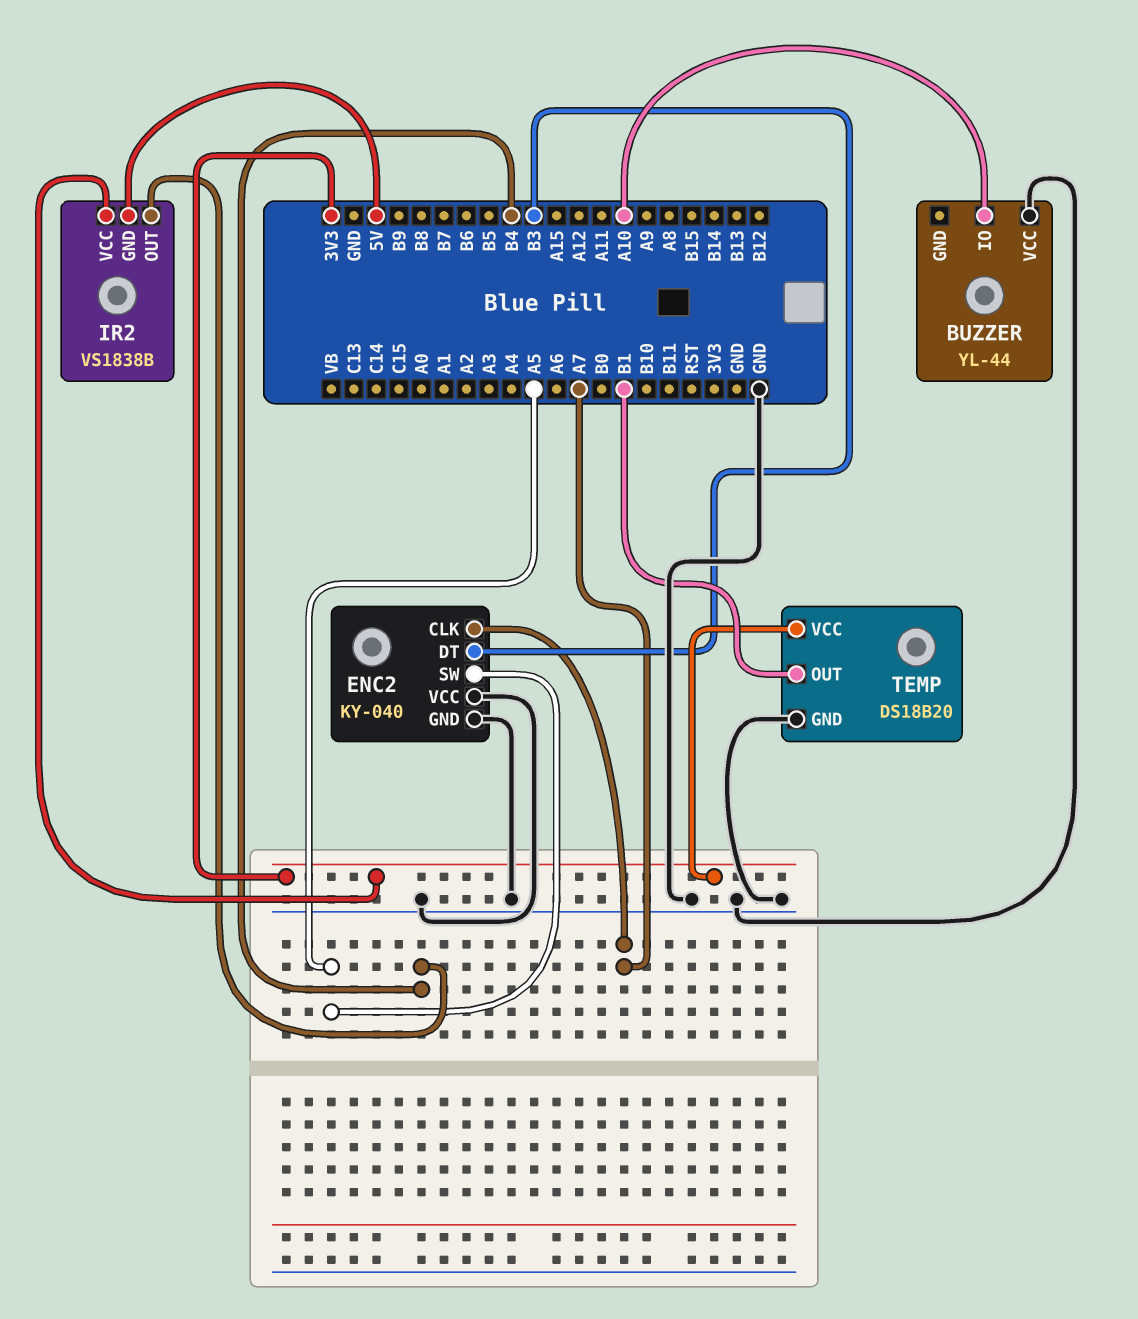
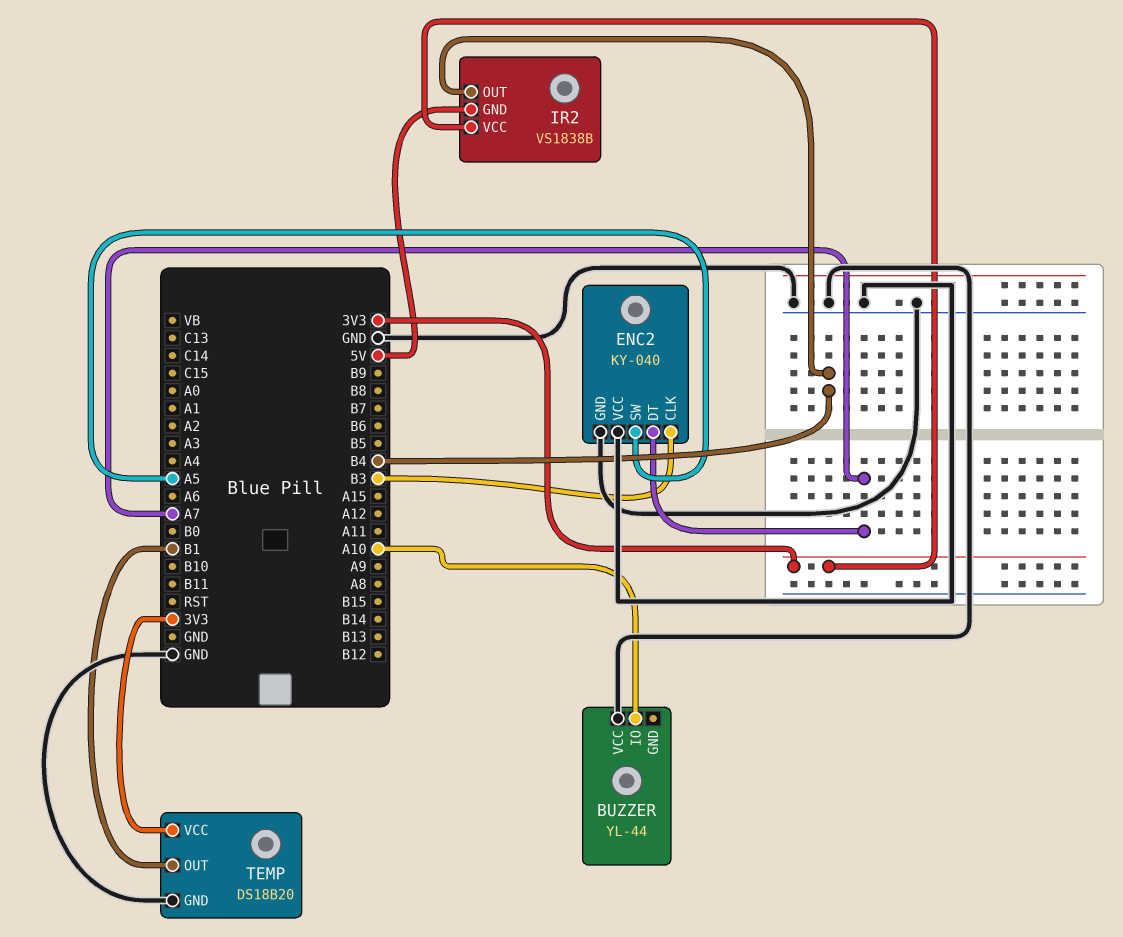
ENC2 pin CLK: A7 -> B3
ENC2 pin DT: B3 -> A7

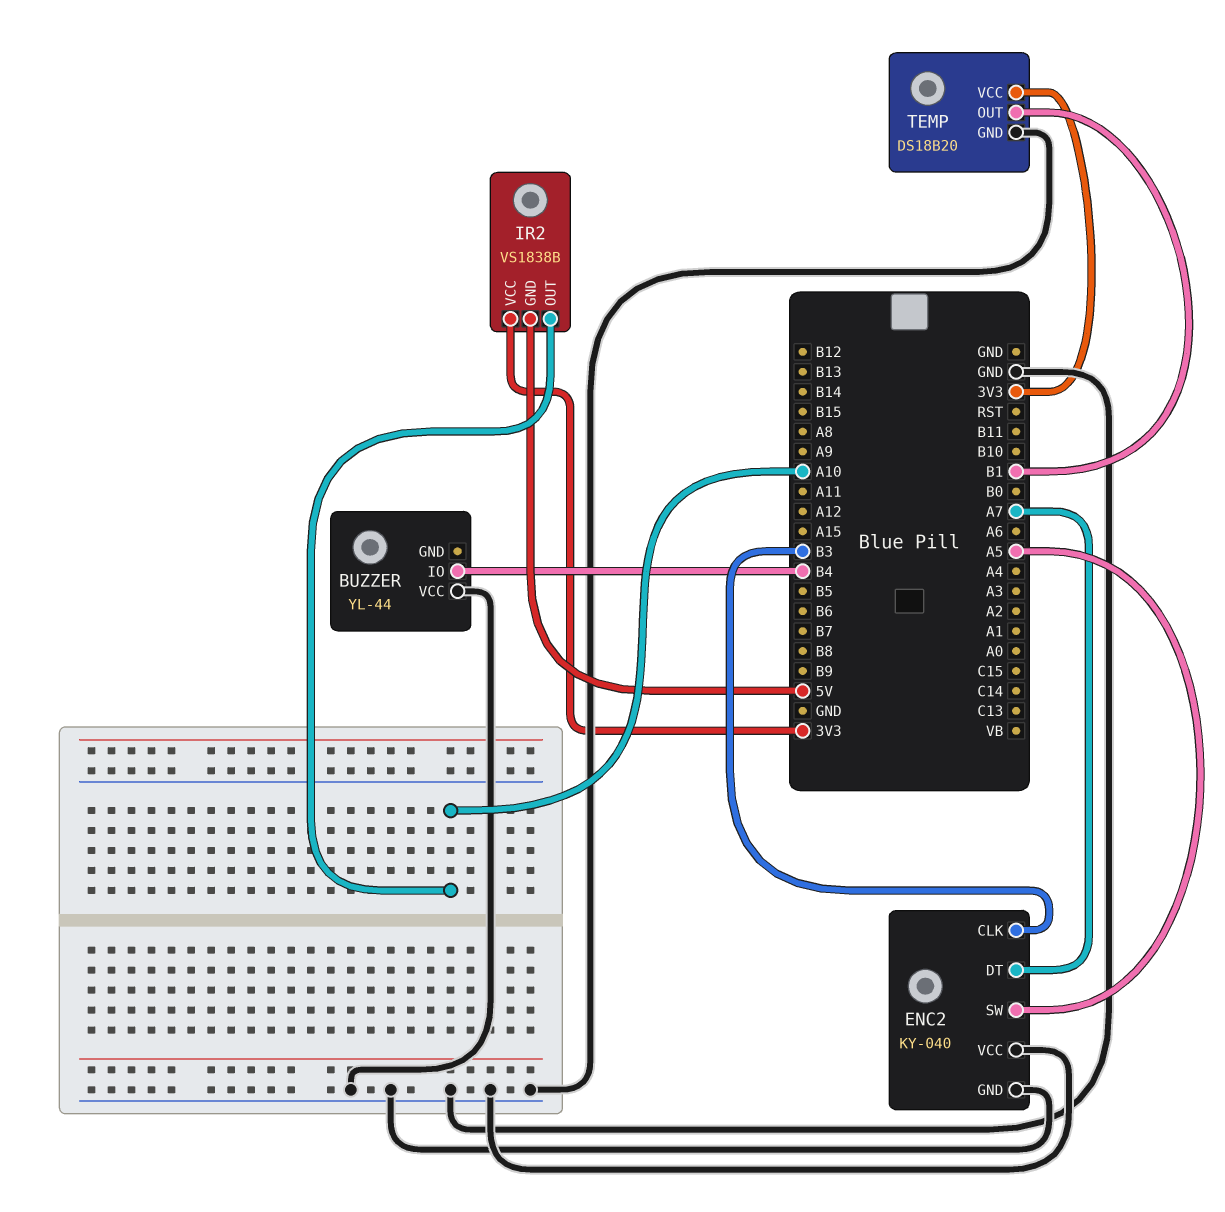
BUZZER pin IO: A10 -> B4
IR2 pin OUT: B4 -> A10

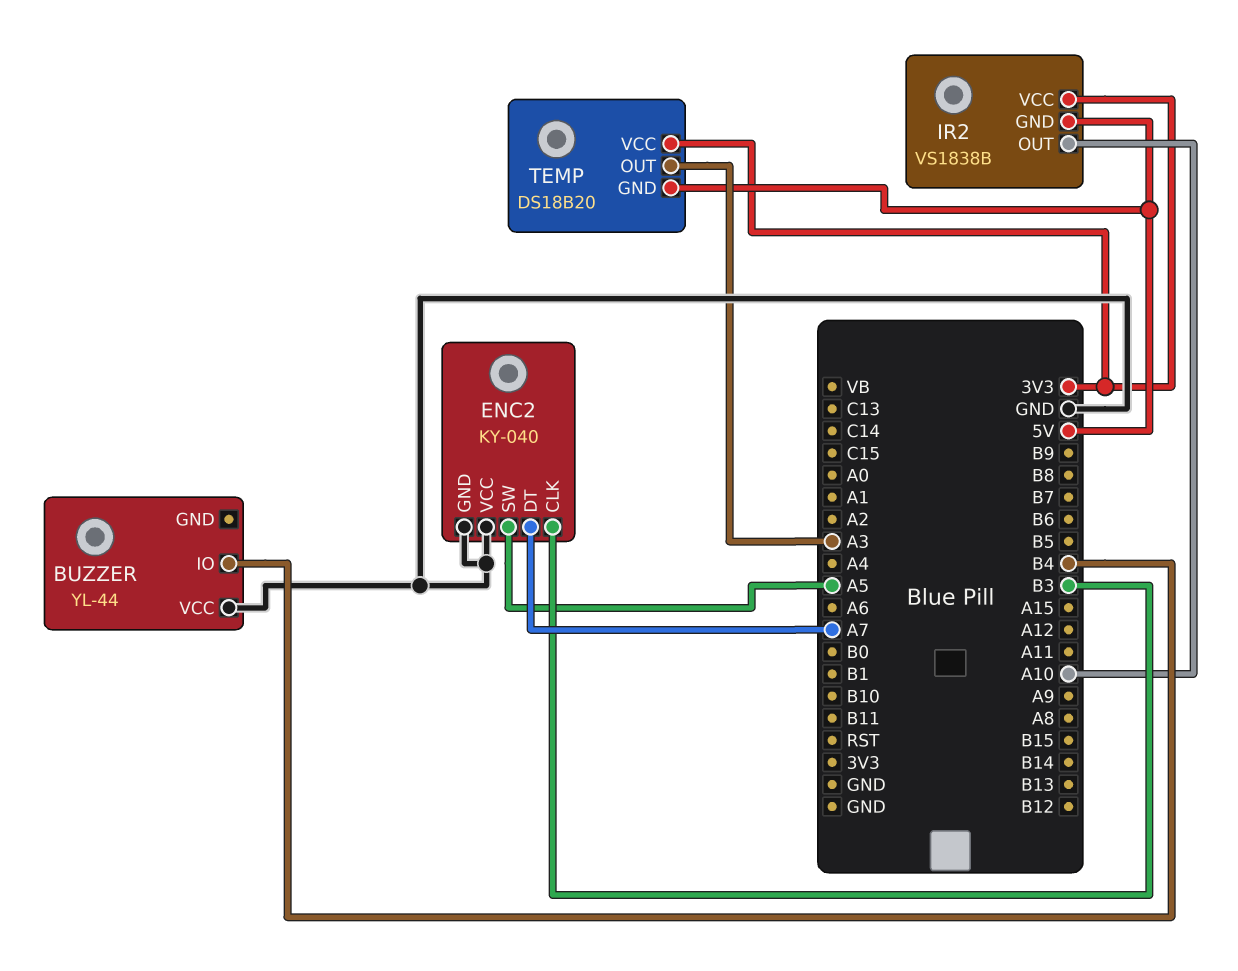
TEMP pin GND: GND -> 5V
TEMP pin OUT: B1 -> A3

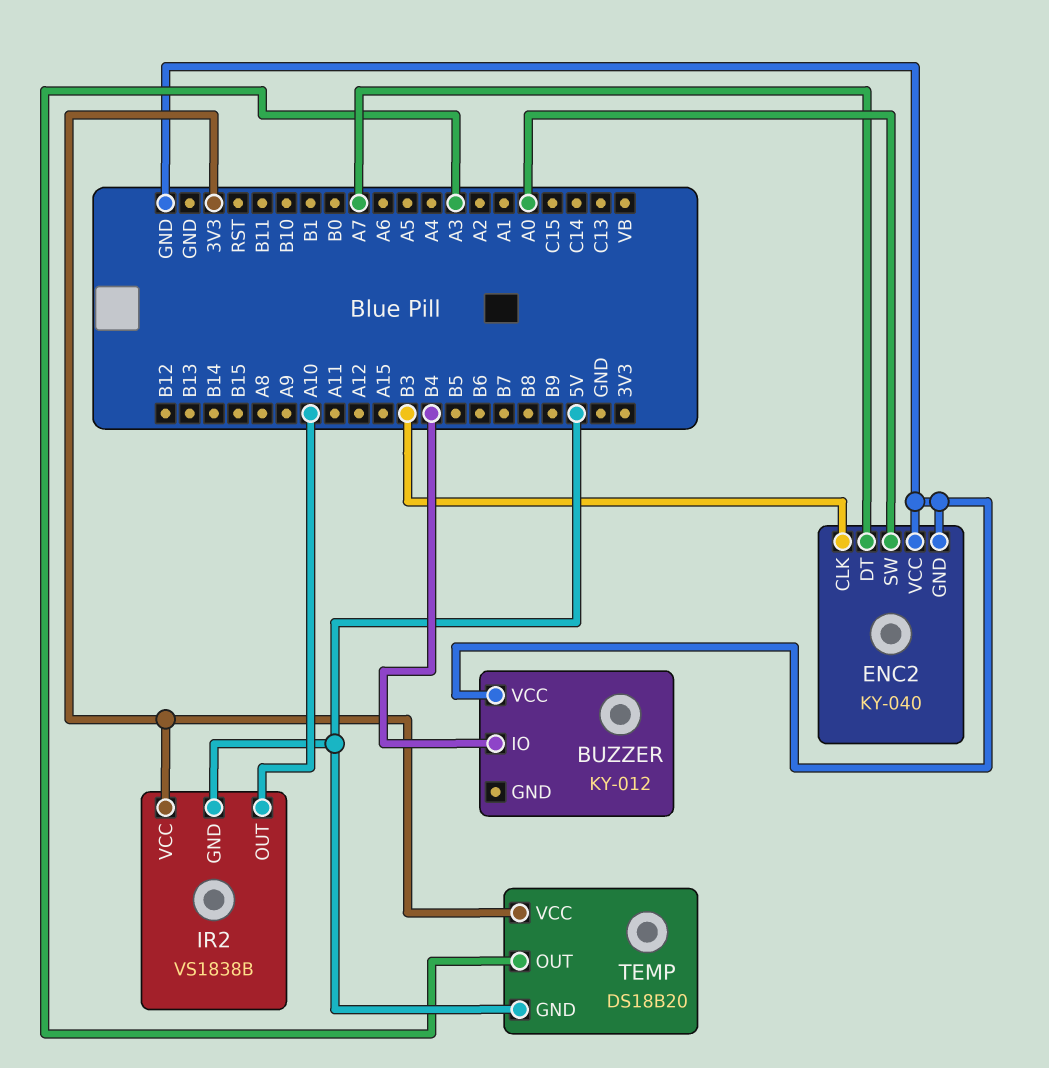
BUZZER: YL-44 -> KY-012
ENC2 pin SW: A5 -> A0

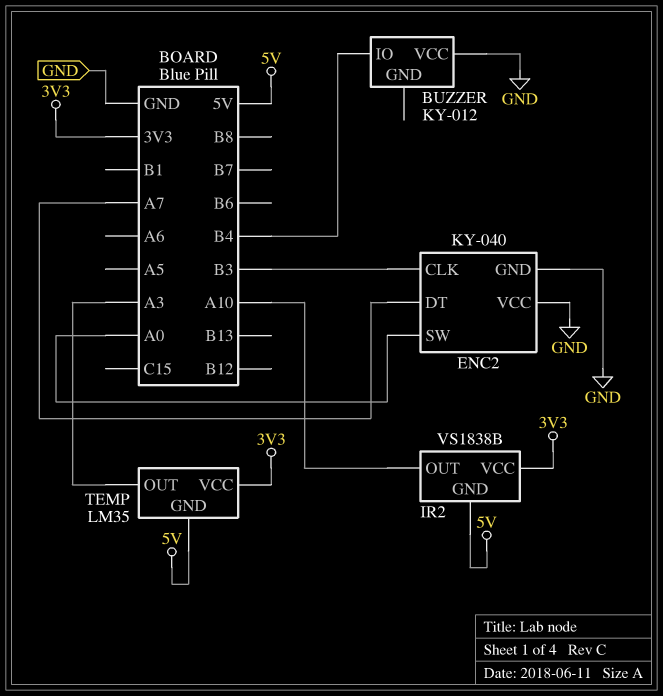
TEMP: DS18B20 -> LM35

